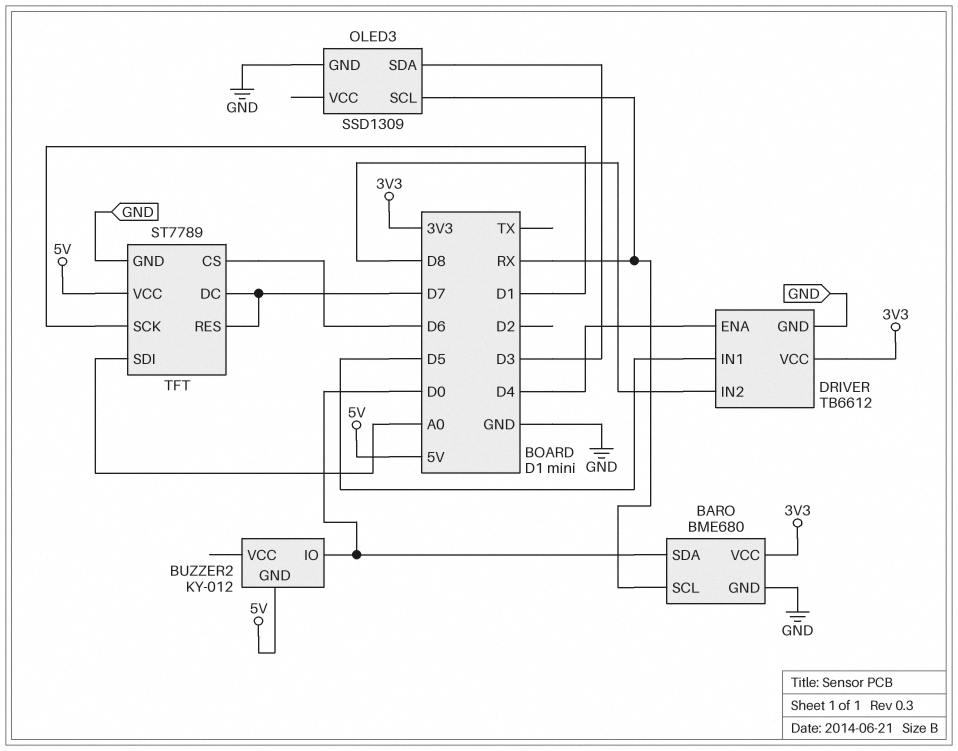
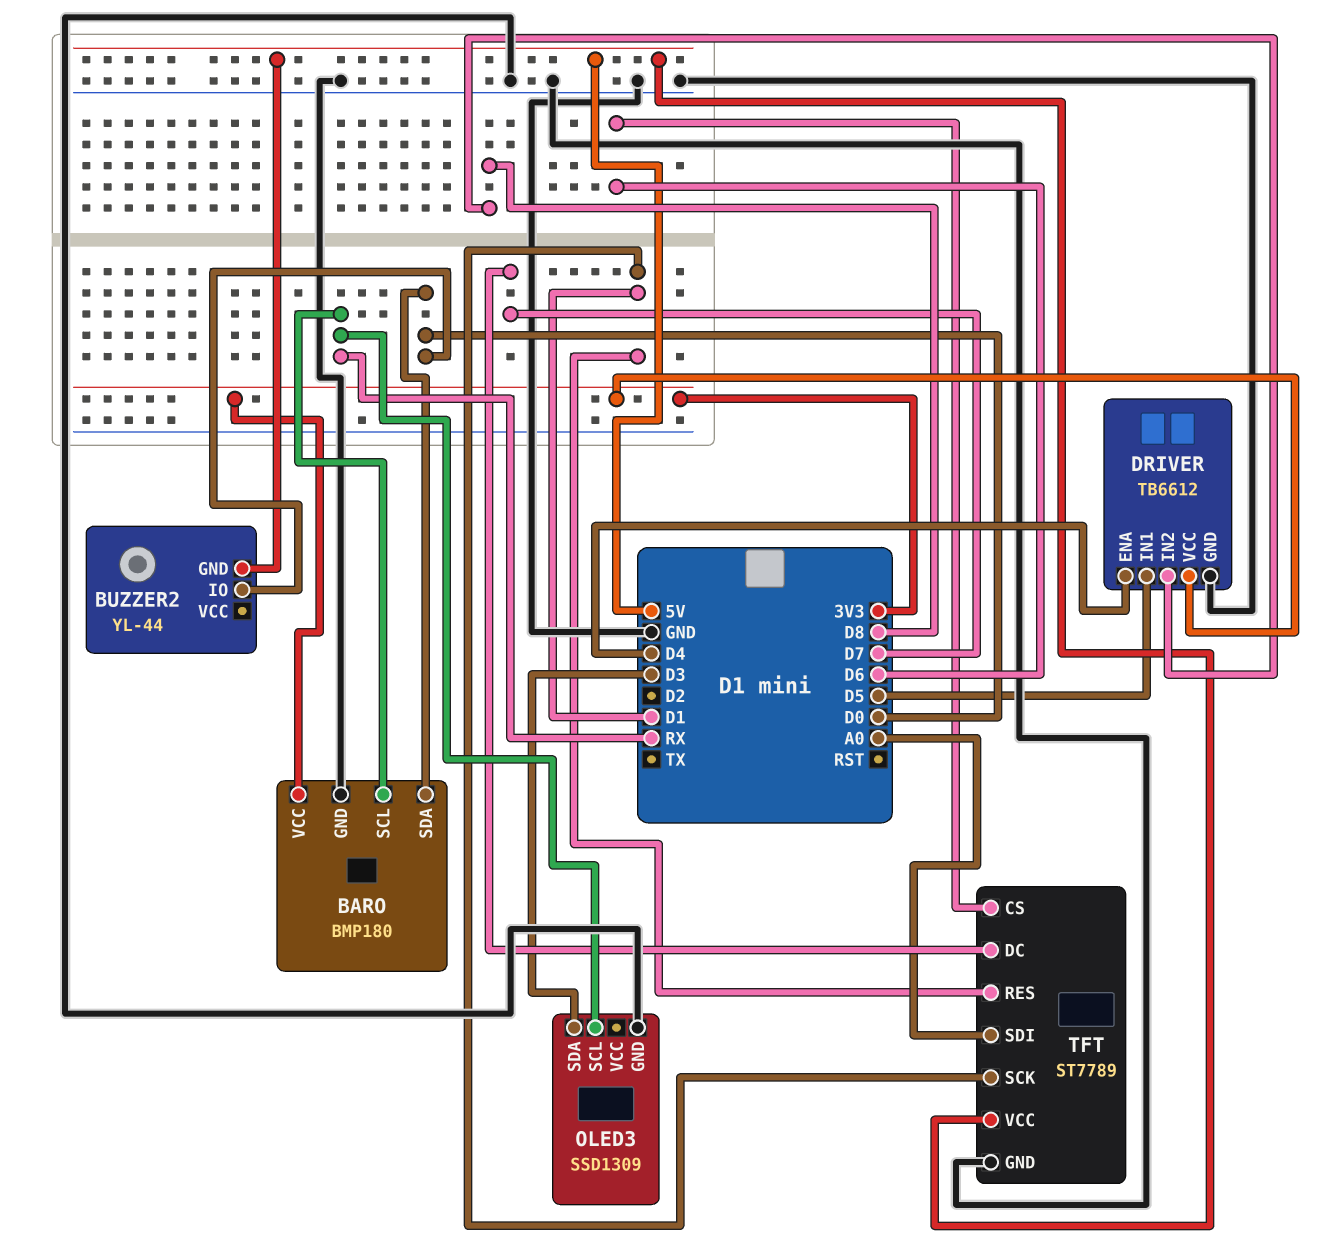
BARO: BME680 -> BMP180
BUZZER2: KY-012 -> YL-44
TFT pin RES: D7 -> D1

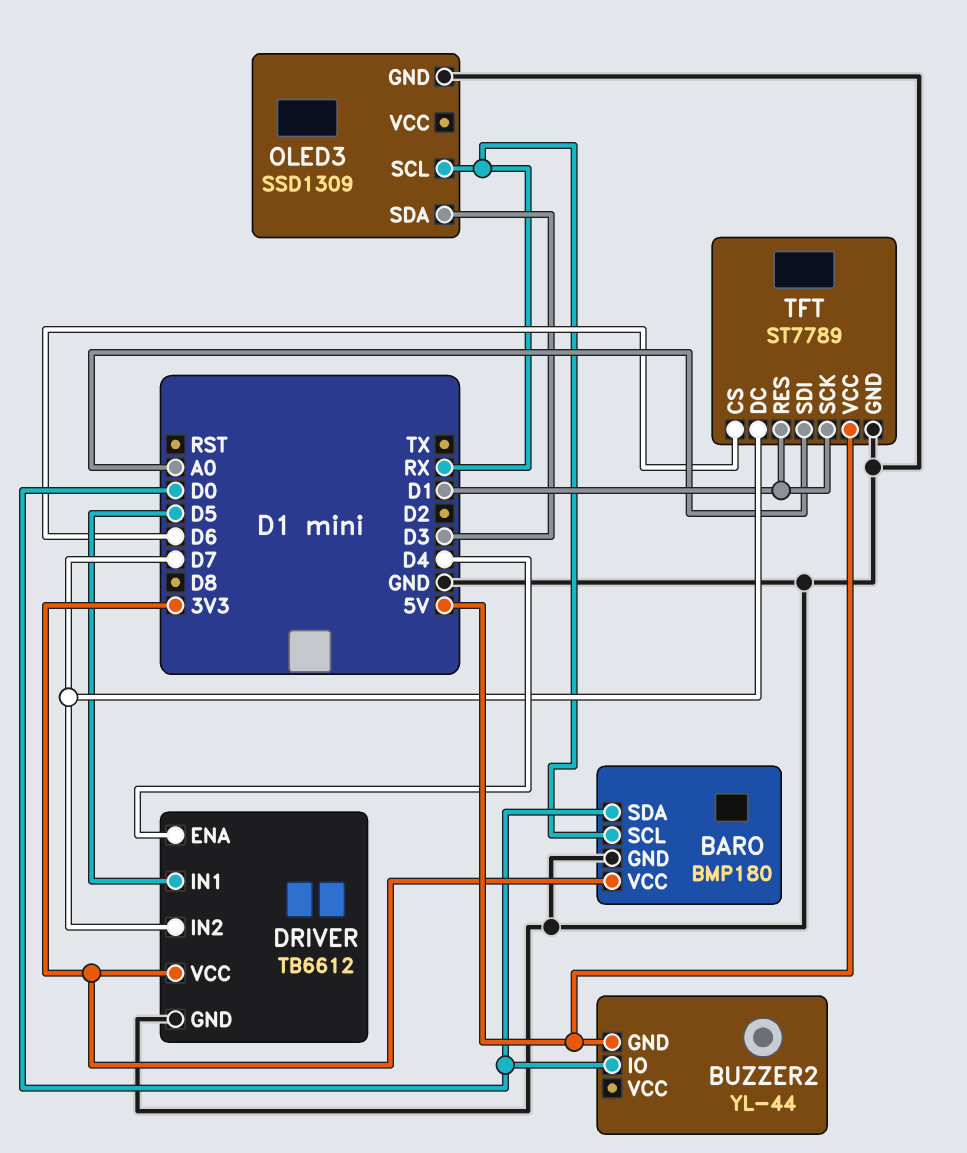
DRIVER pin IN2: D8 -> D7

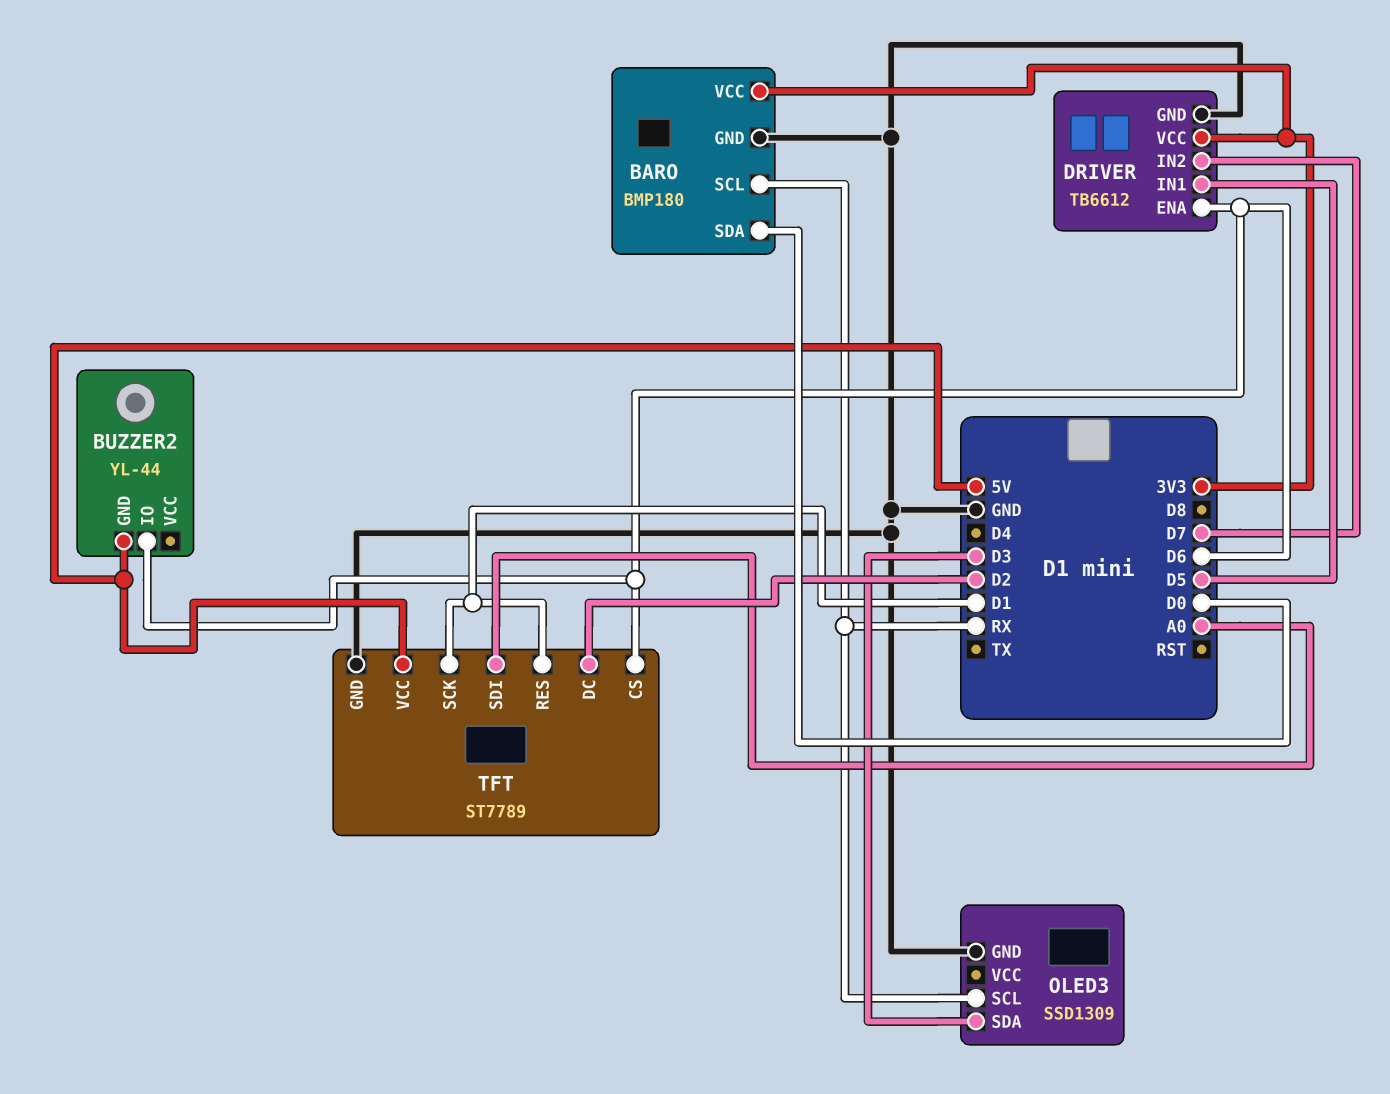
BUZZER2 pin IO: D0 -> D6
DRIVER pin ENA: D4 -> D6
TFT pin DC: D7 -> D2

